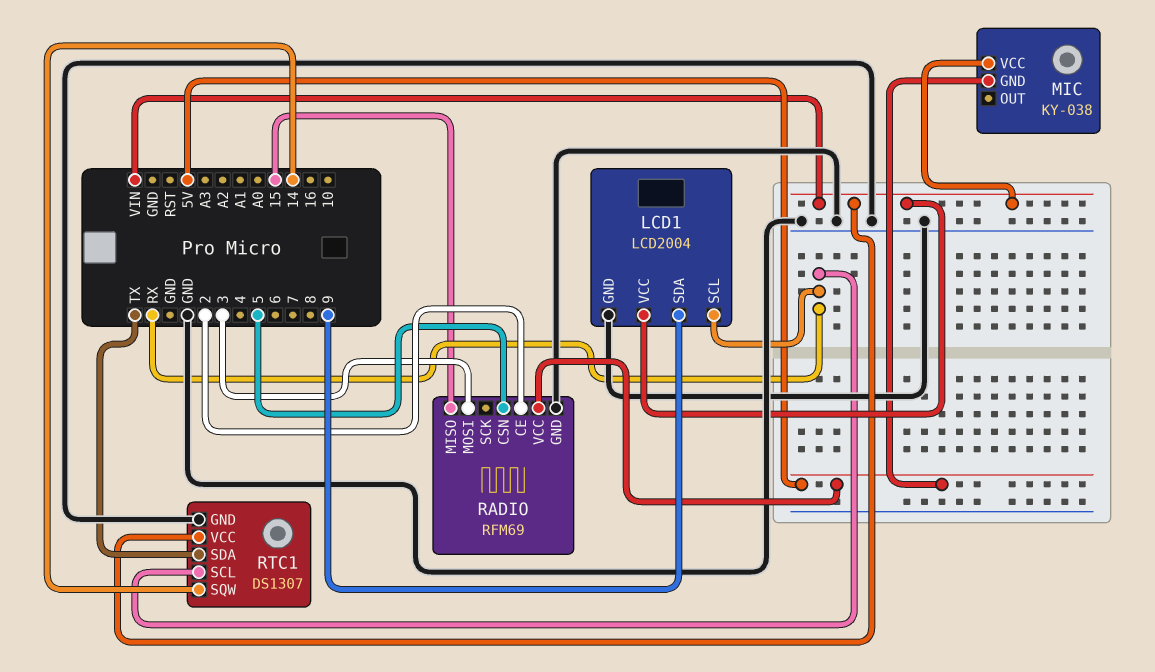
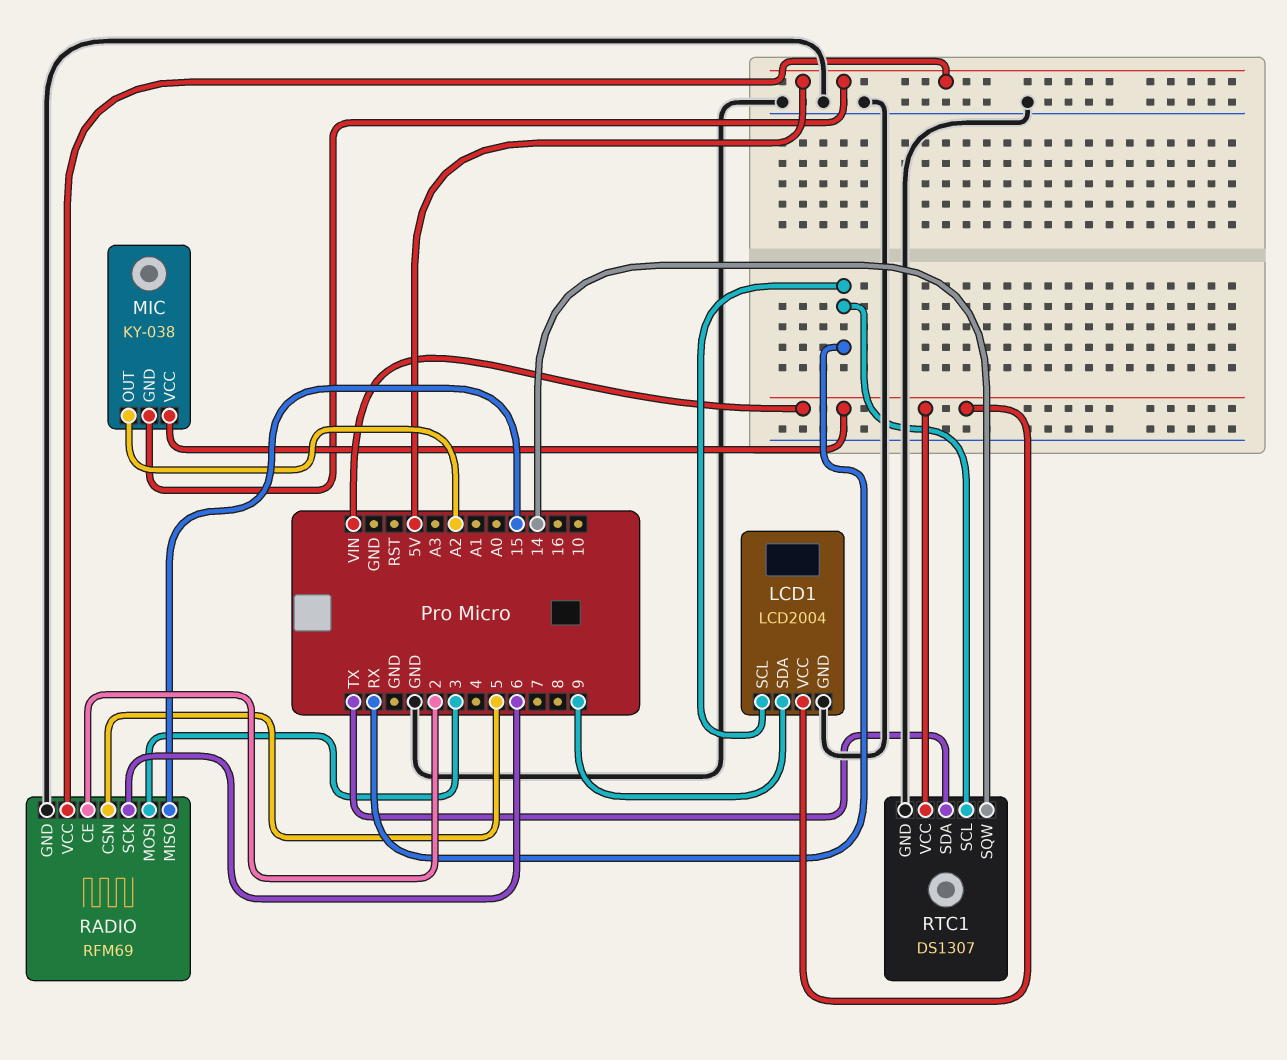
MIC pin OUT: none -> A2
RADIO pin SCK: none -> 6

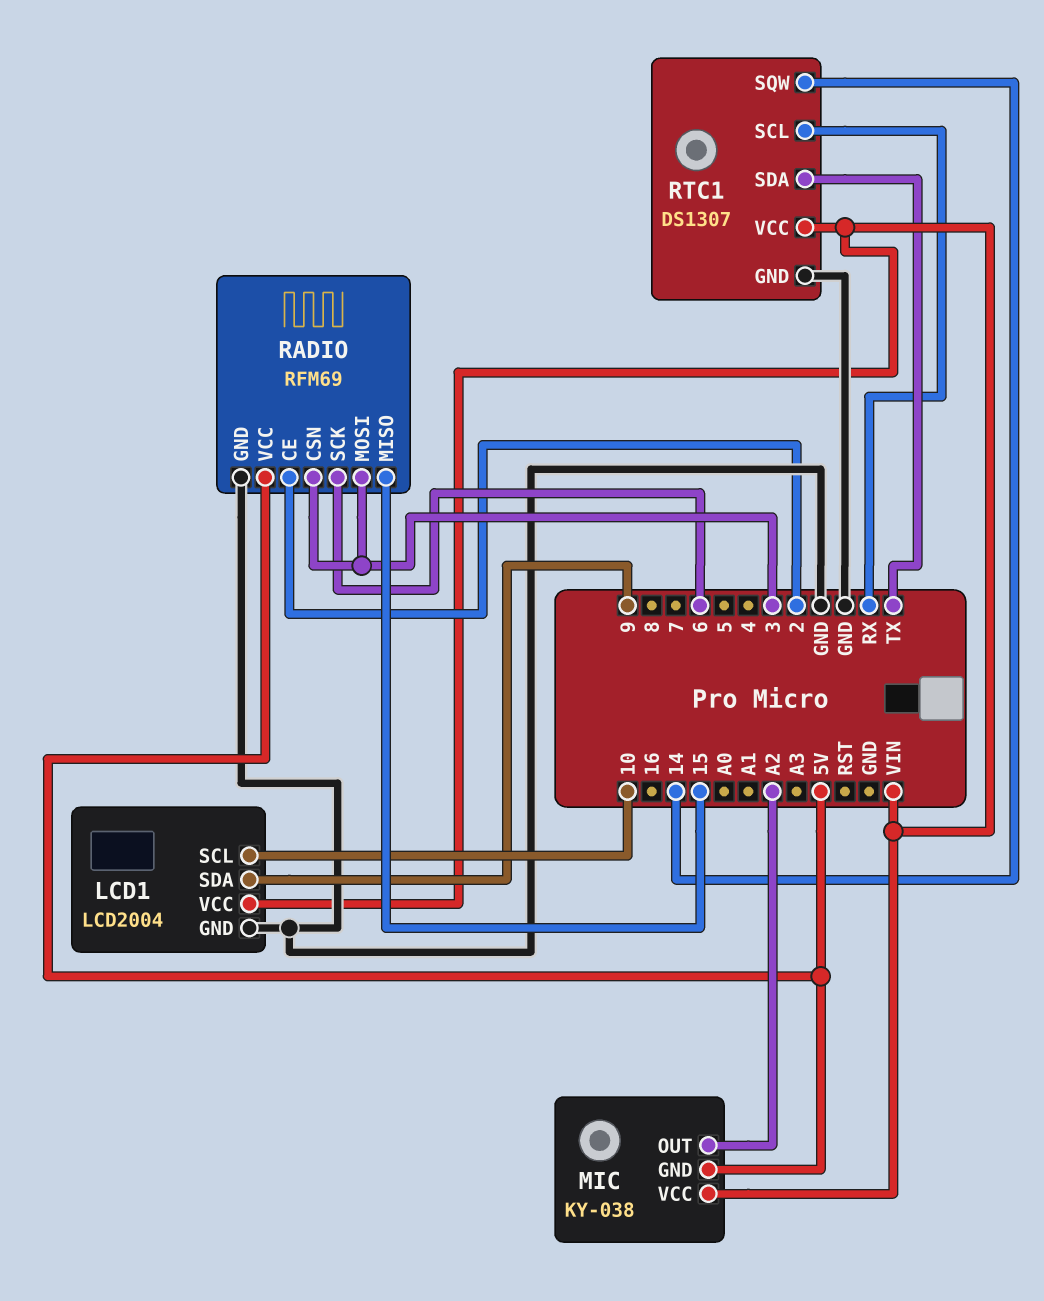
LCD1 pin SCL: RX -> 10
RADIO pin CSN: 5 -> 3

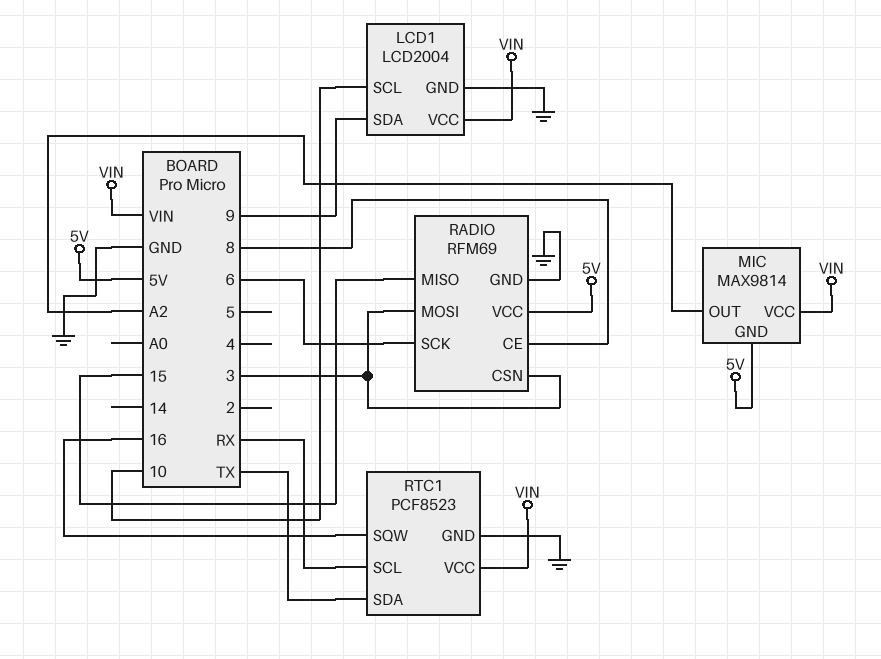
MIC: KY-038 -> MAX9814
RADIO pin CE: 2 -> 8
RTC1: DS1307 -> PCF8523
RTC1 pin SQW: 14 -> 16

